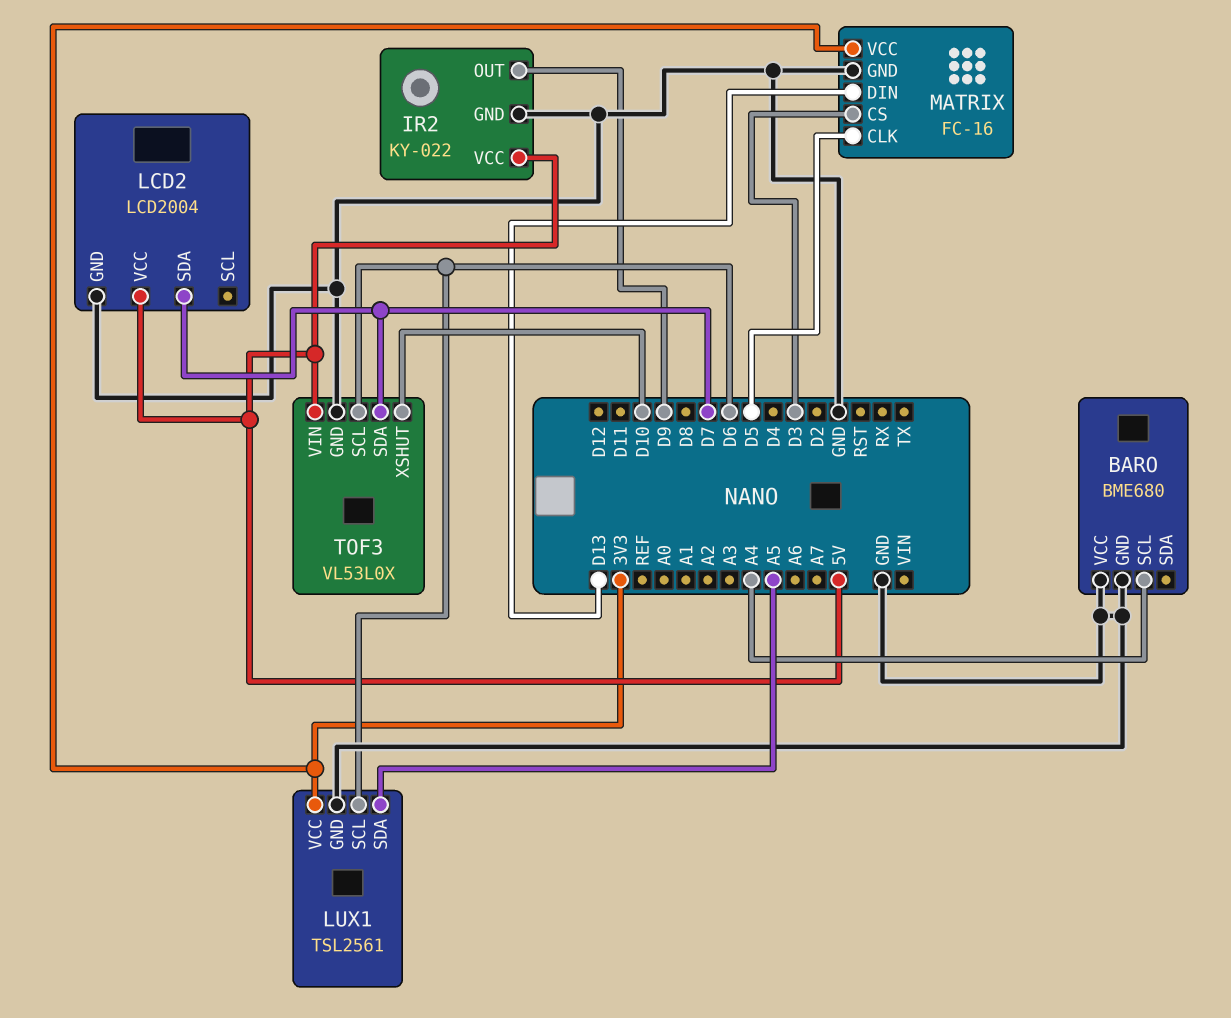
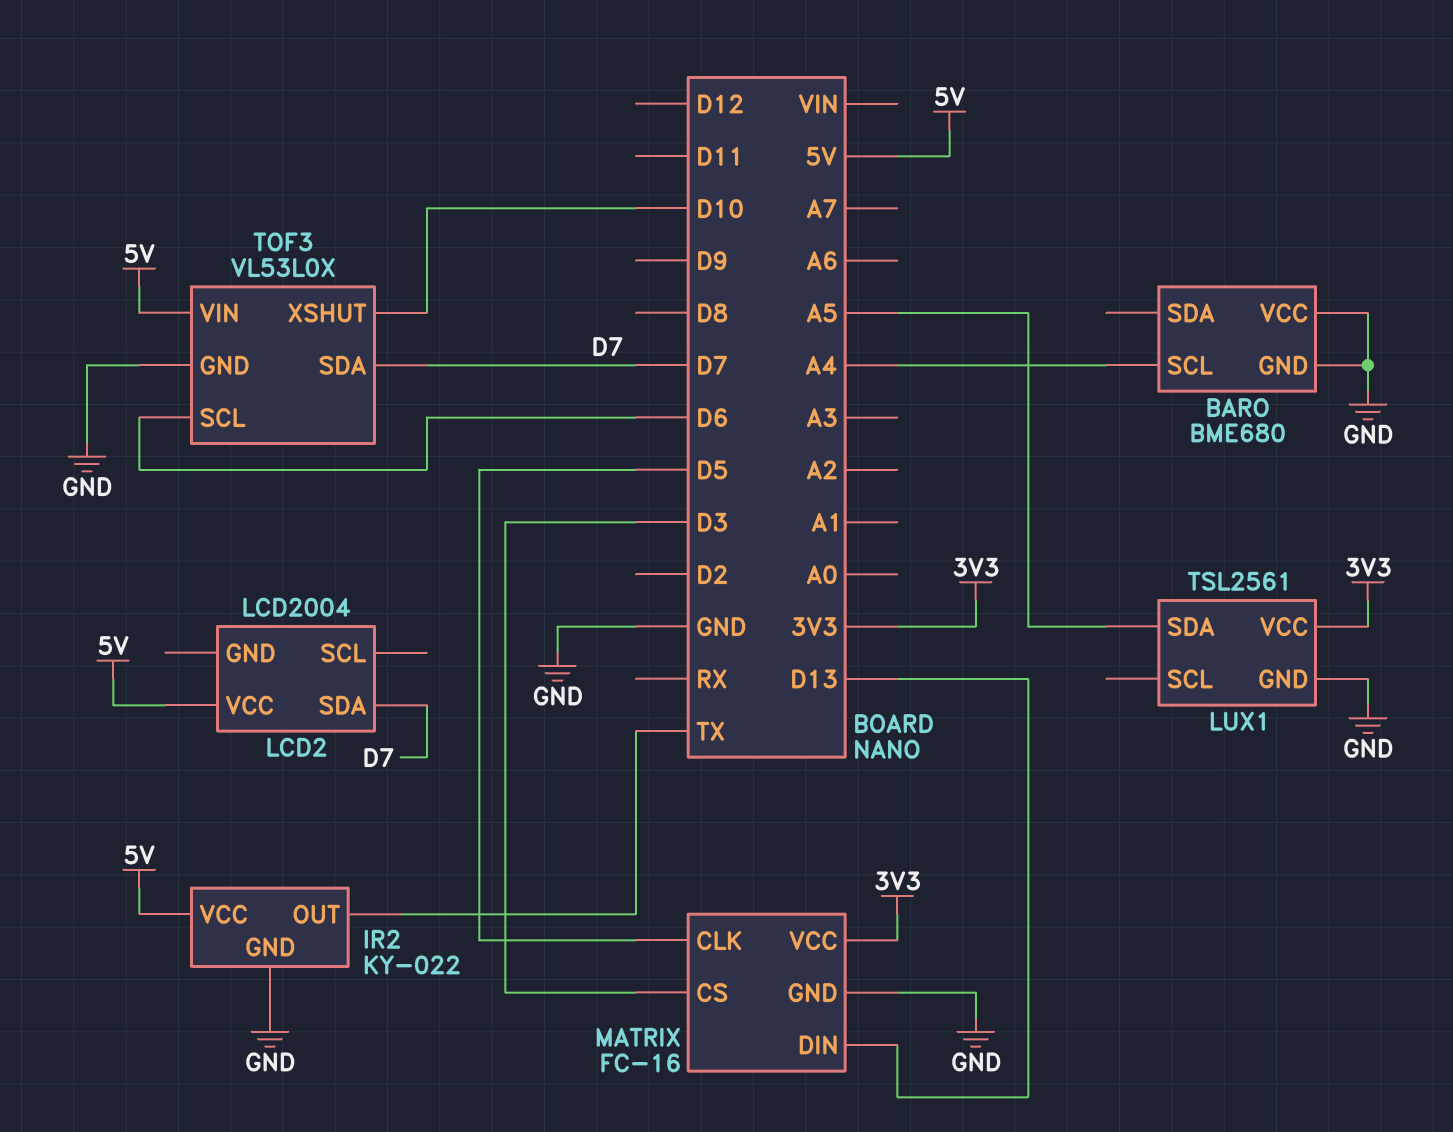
IR2 pin OUT: D9 -> TX
LCD2 pin GND: GND -> none
LUX1 pin SCL: D6 -> none

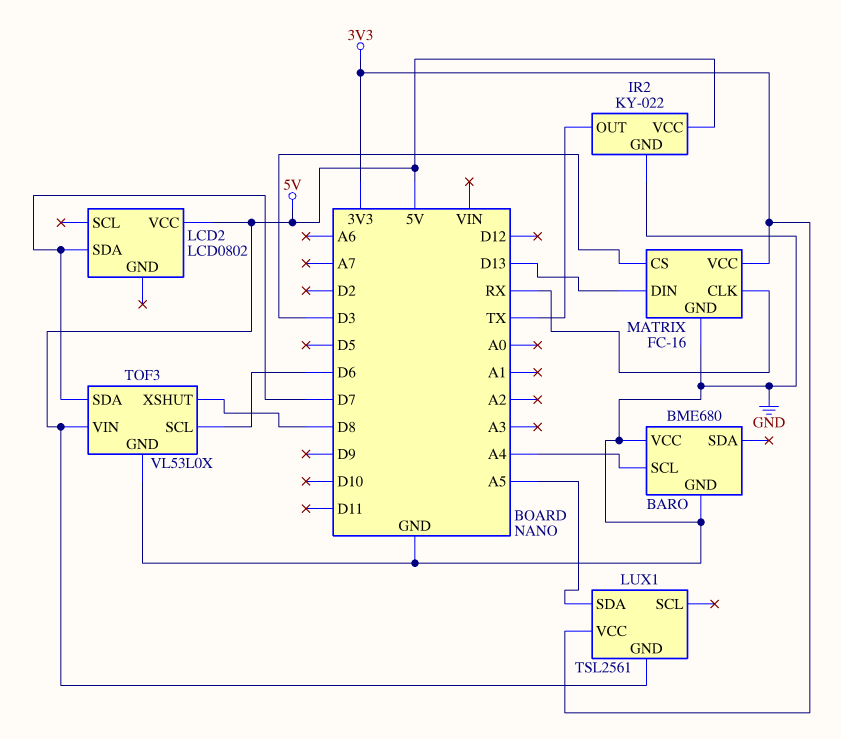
LCD2: LCD2004 -> LCD0802
LUX1 pin GND: GND -> 5V
MATRIX pin CLK: D5 -> RX
TOF3 pin XSHUT: D10 -> D8

